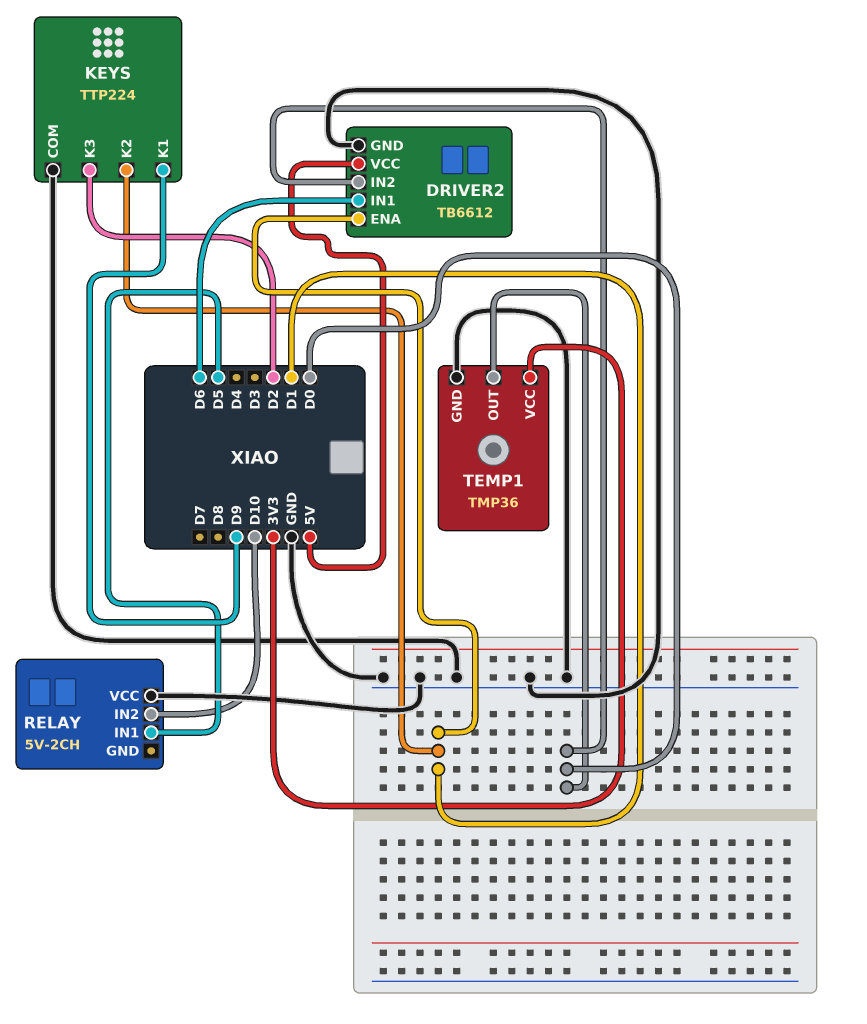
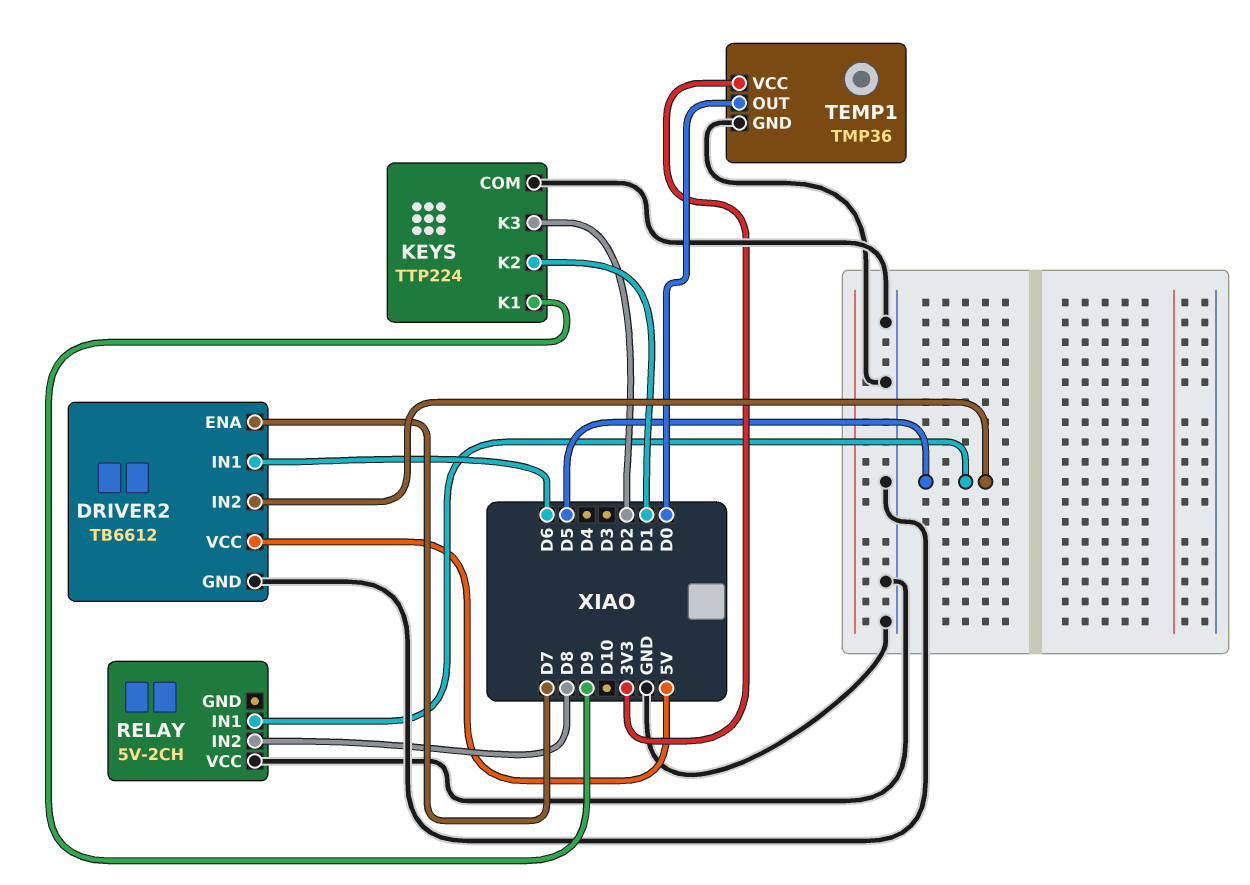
DRIVER2 pin ENA: D1 -> D7
DRIVER2 pin IN2: D0 -> D5
RELAY pin IN2: D10 -> D8

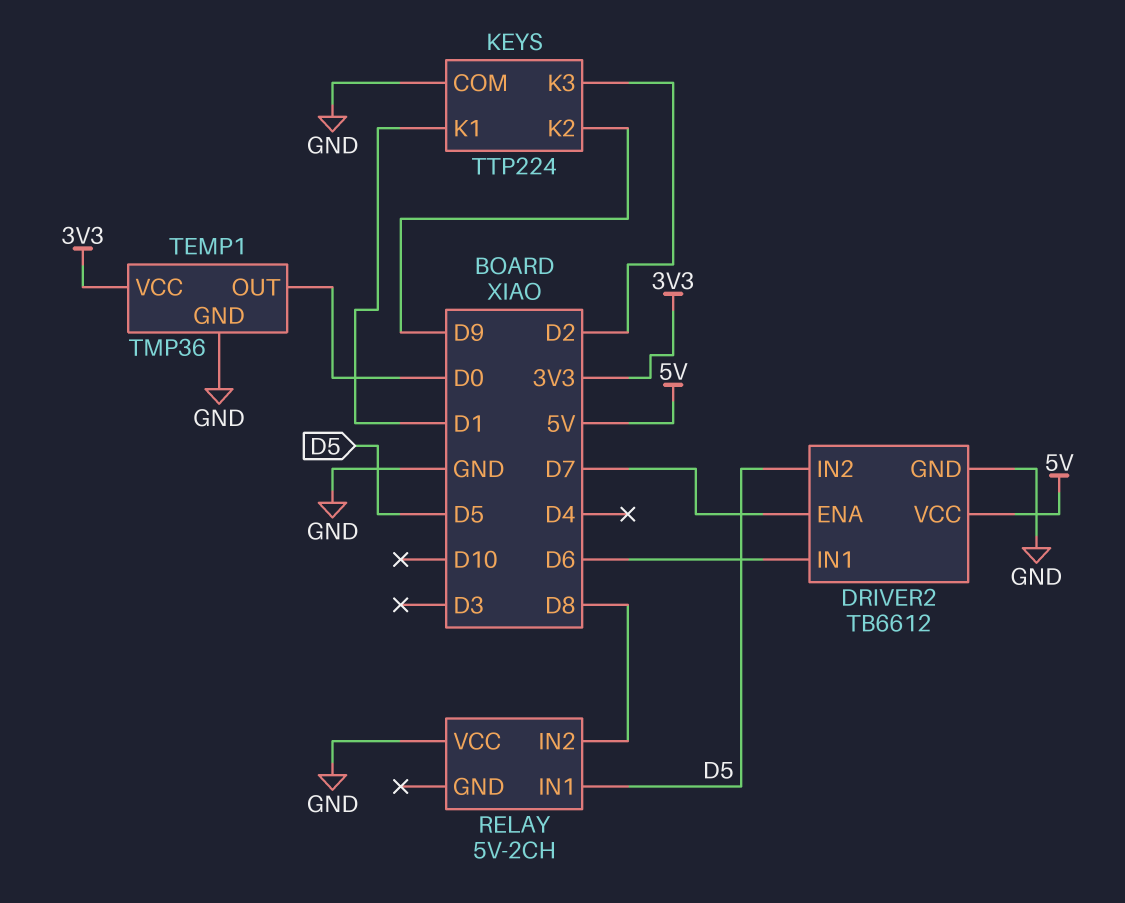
KEYS pin K1: D9 -> D1
KEYS pin K2: D1 -> D9

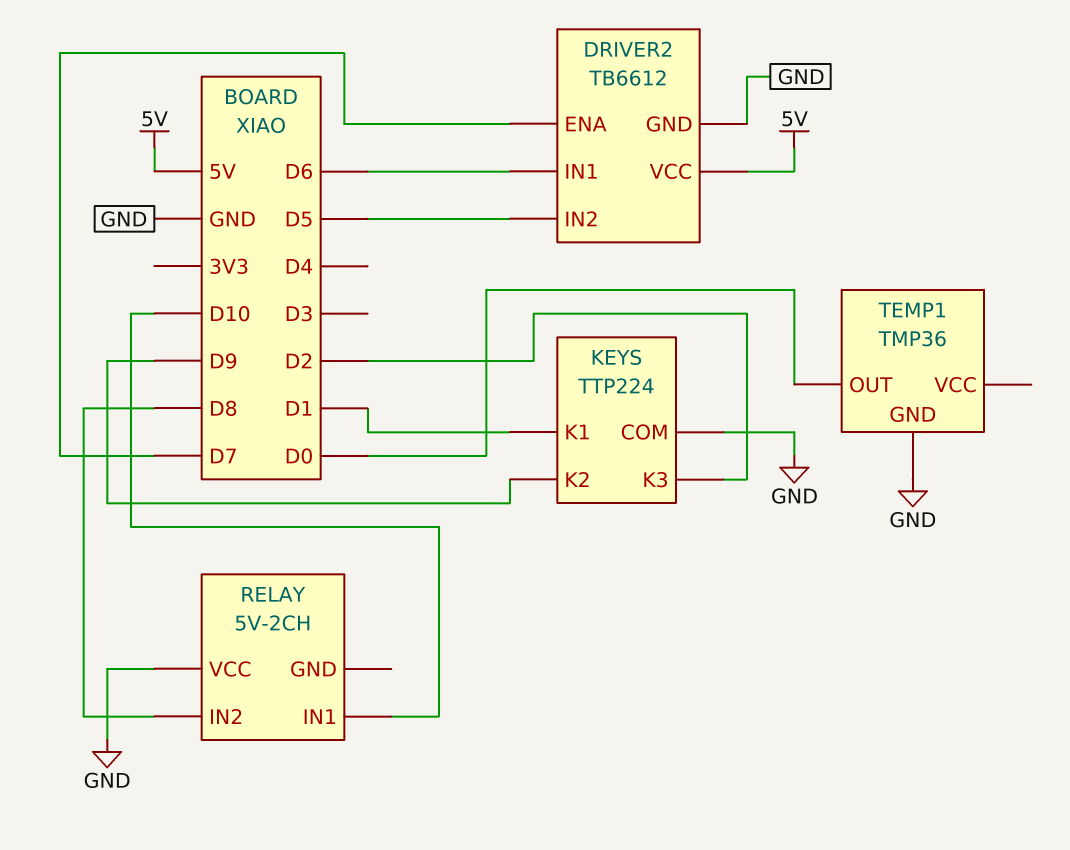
RELAY pin IN1: D5 -> D10
TEMP1 pin VCC: 3V3 -> none

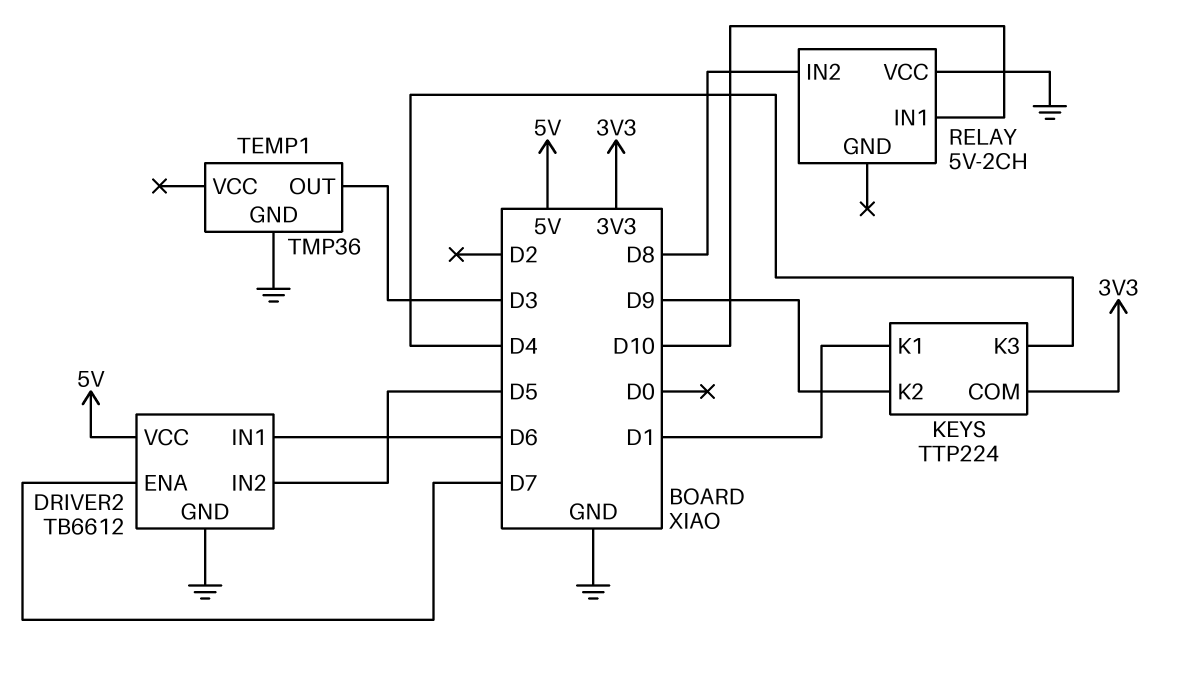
KEYS pin COM: GND -> 3V3
KEYS pin K3: D2 -> D4
TEMP1 pin OUT: D0 -> D3

